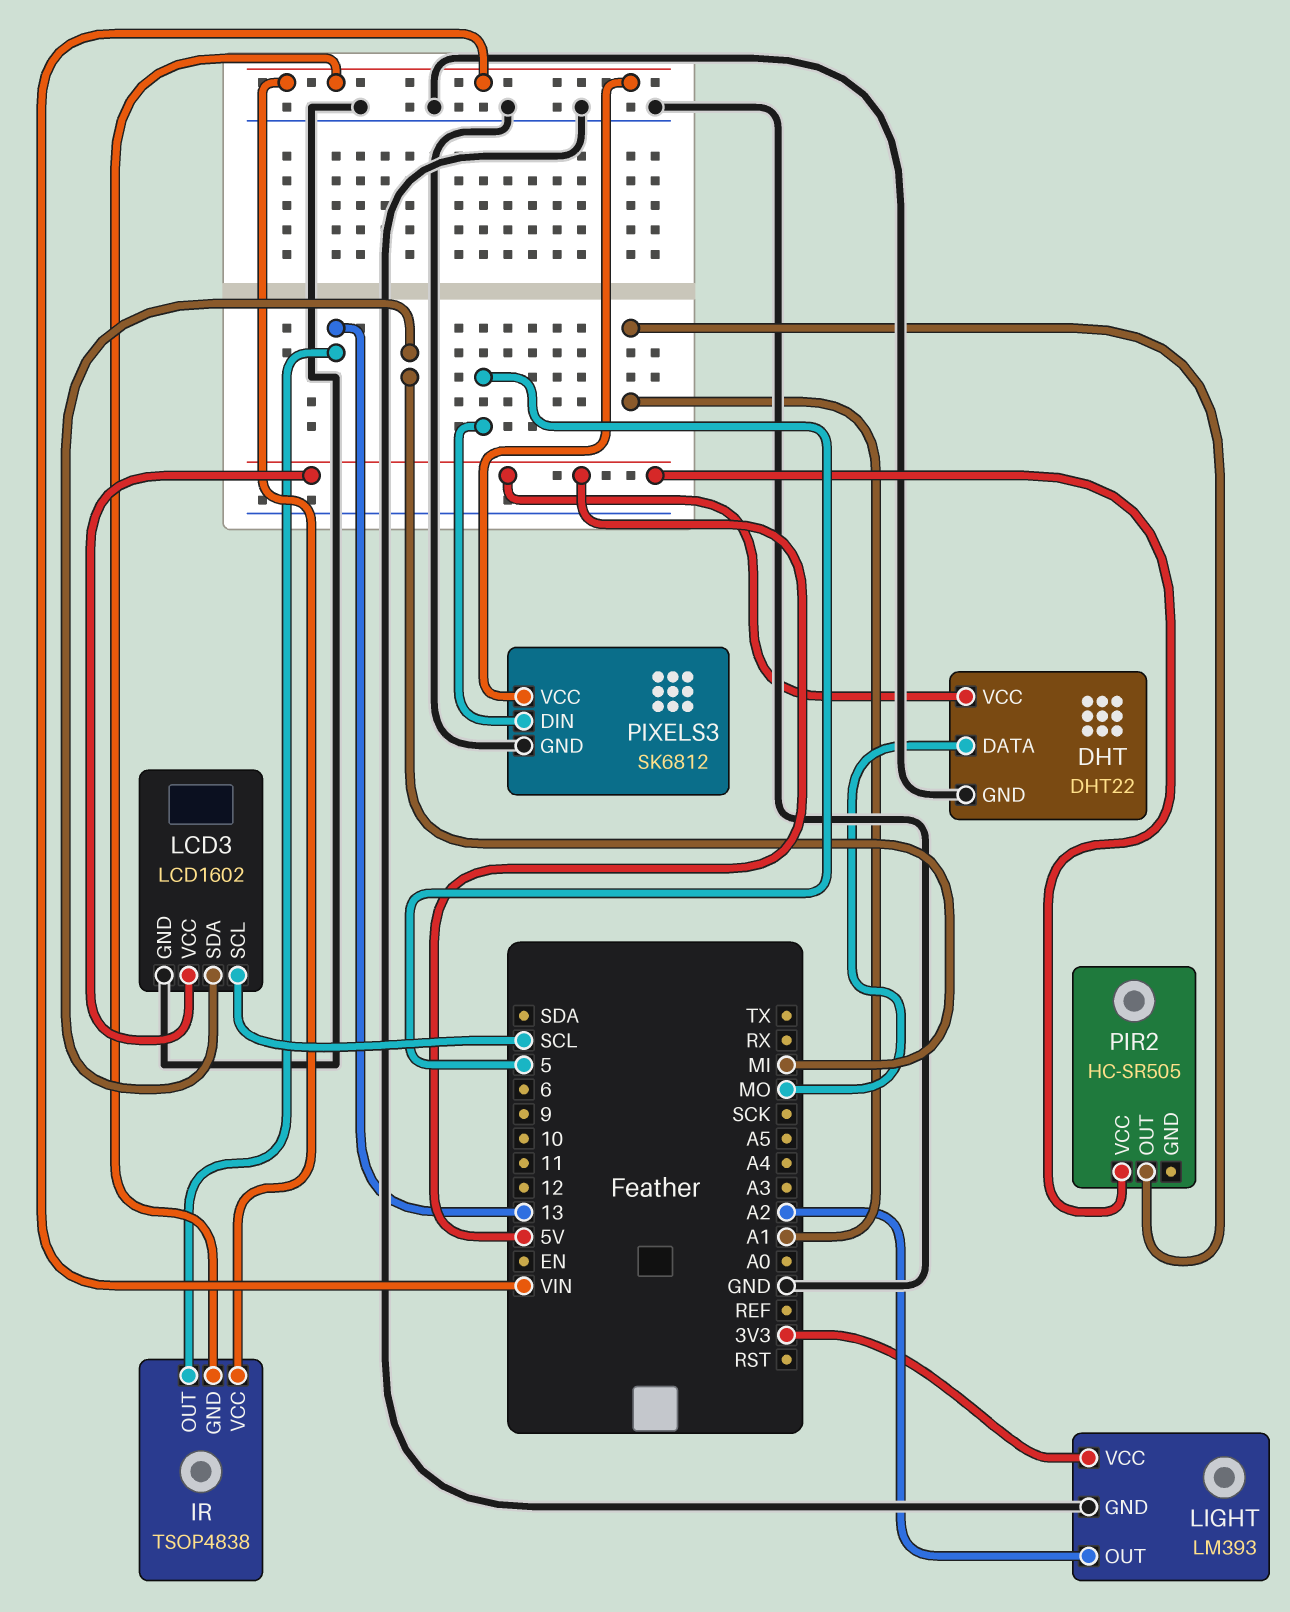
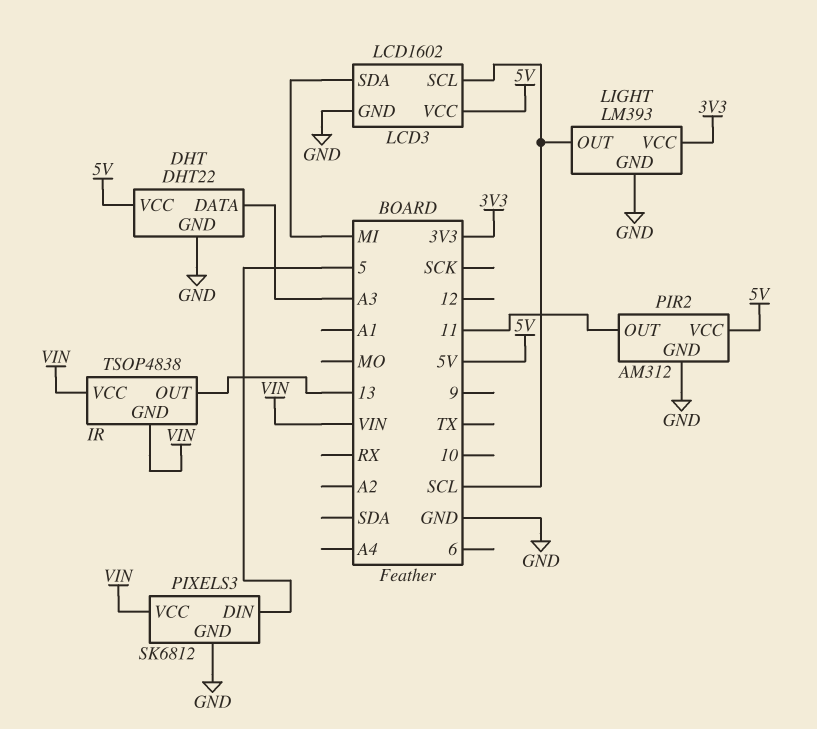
DHT pin DATA: MO -> A3
LIGHT pin OUT: A2 -> SCL
PIR2: HC-SR505 -> AM312
PIR2 pin GND: none -> GND
PIR2 pin OUT: A1 -> 11

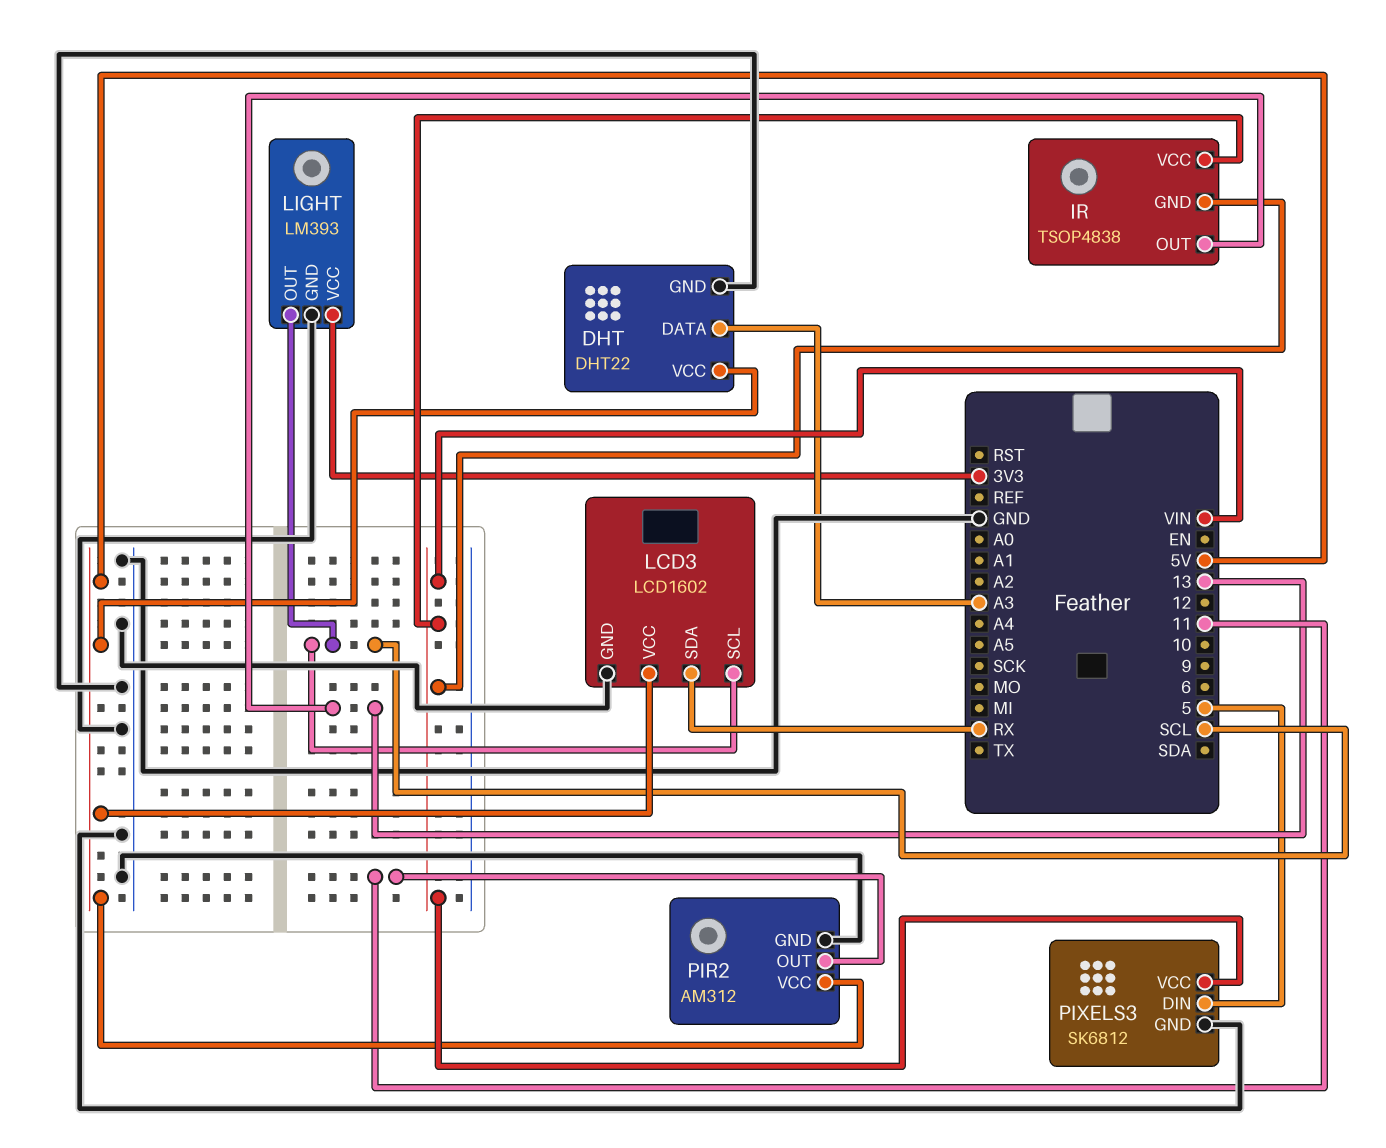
LCD3 pin SDA: MI -> RX

